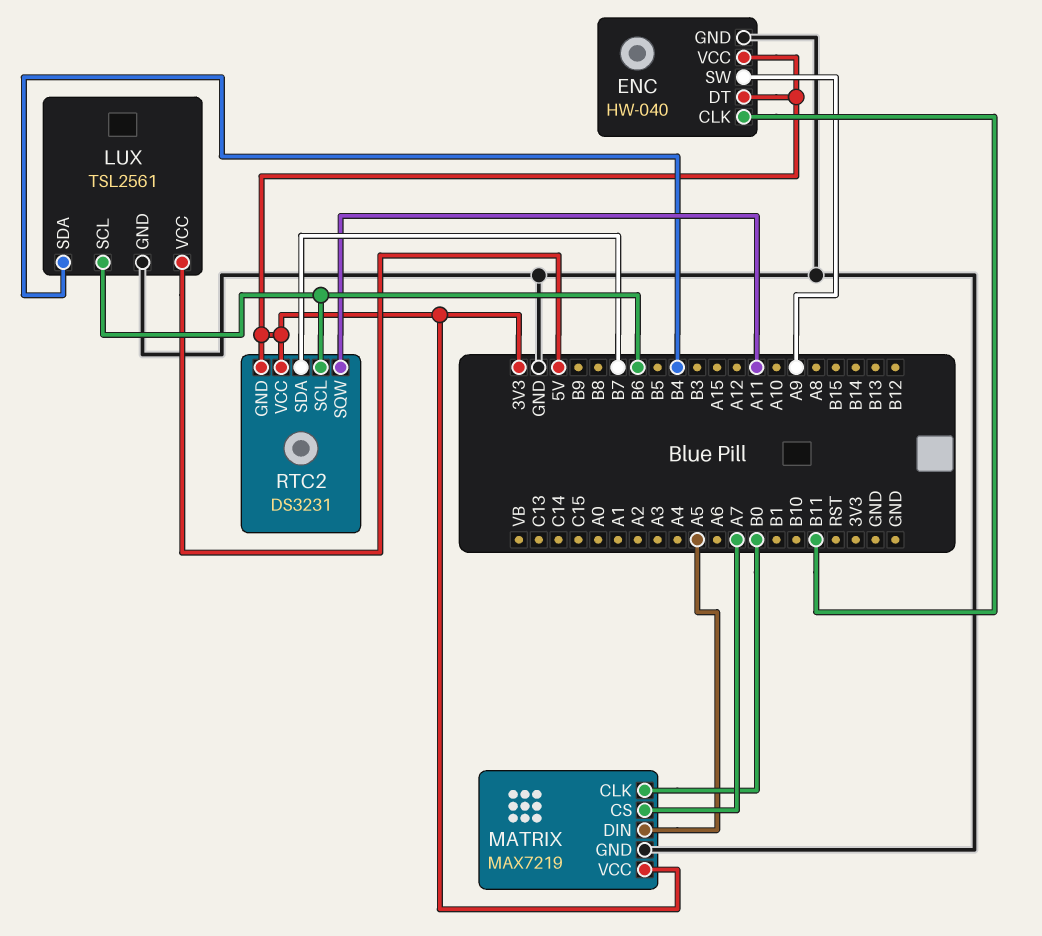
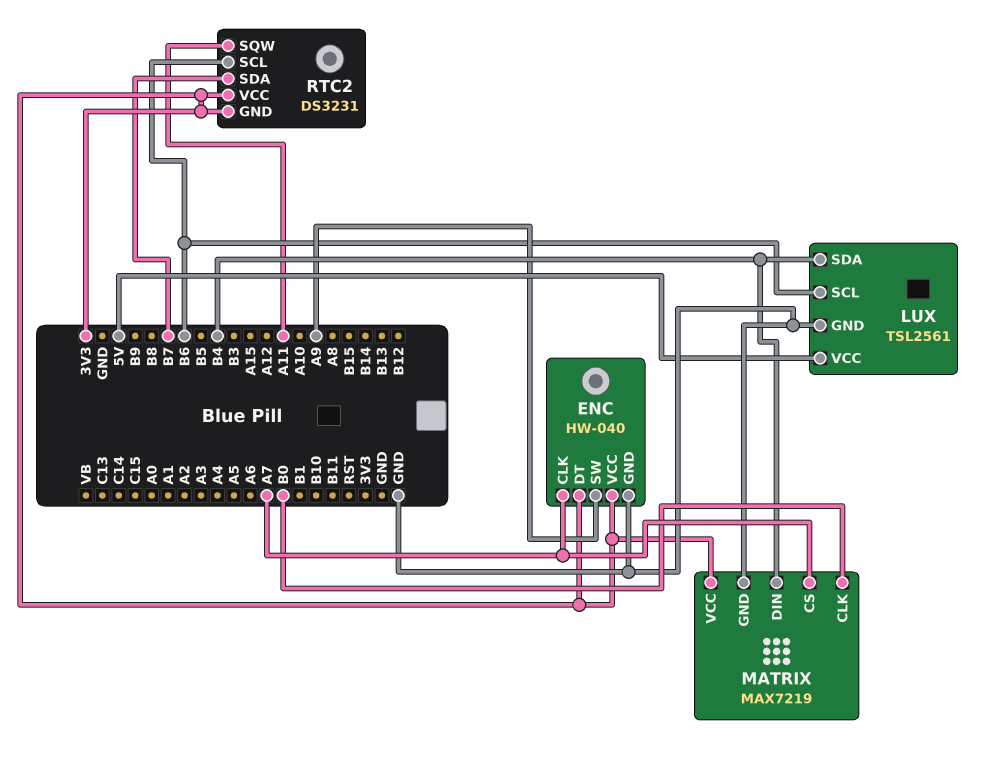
ENC pin CLK: B11 -> A7
MATRIX pin DIN: A5 -> B4

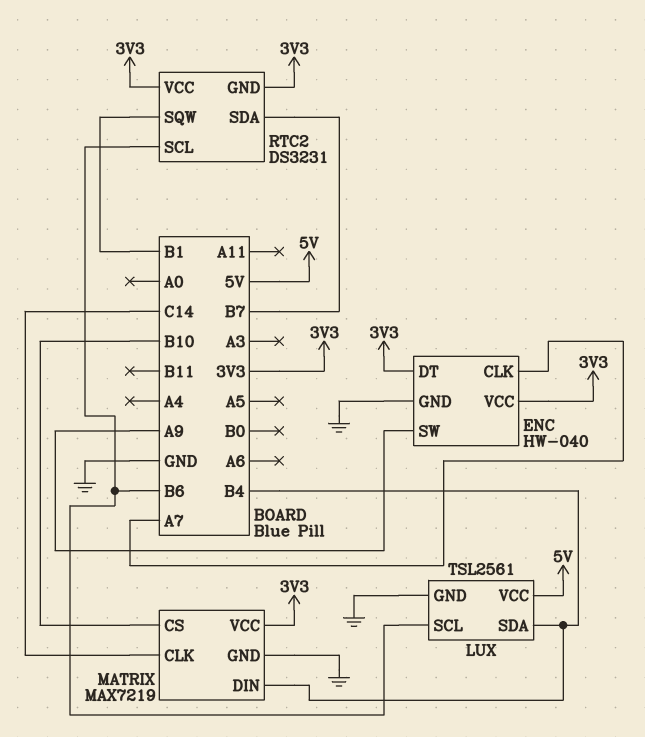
MATRIX pin CLK: B0 -> C14
MATRIX pin CS: A7 -> B10
RTC2 pin SQW: A11 -> B1

